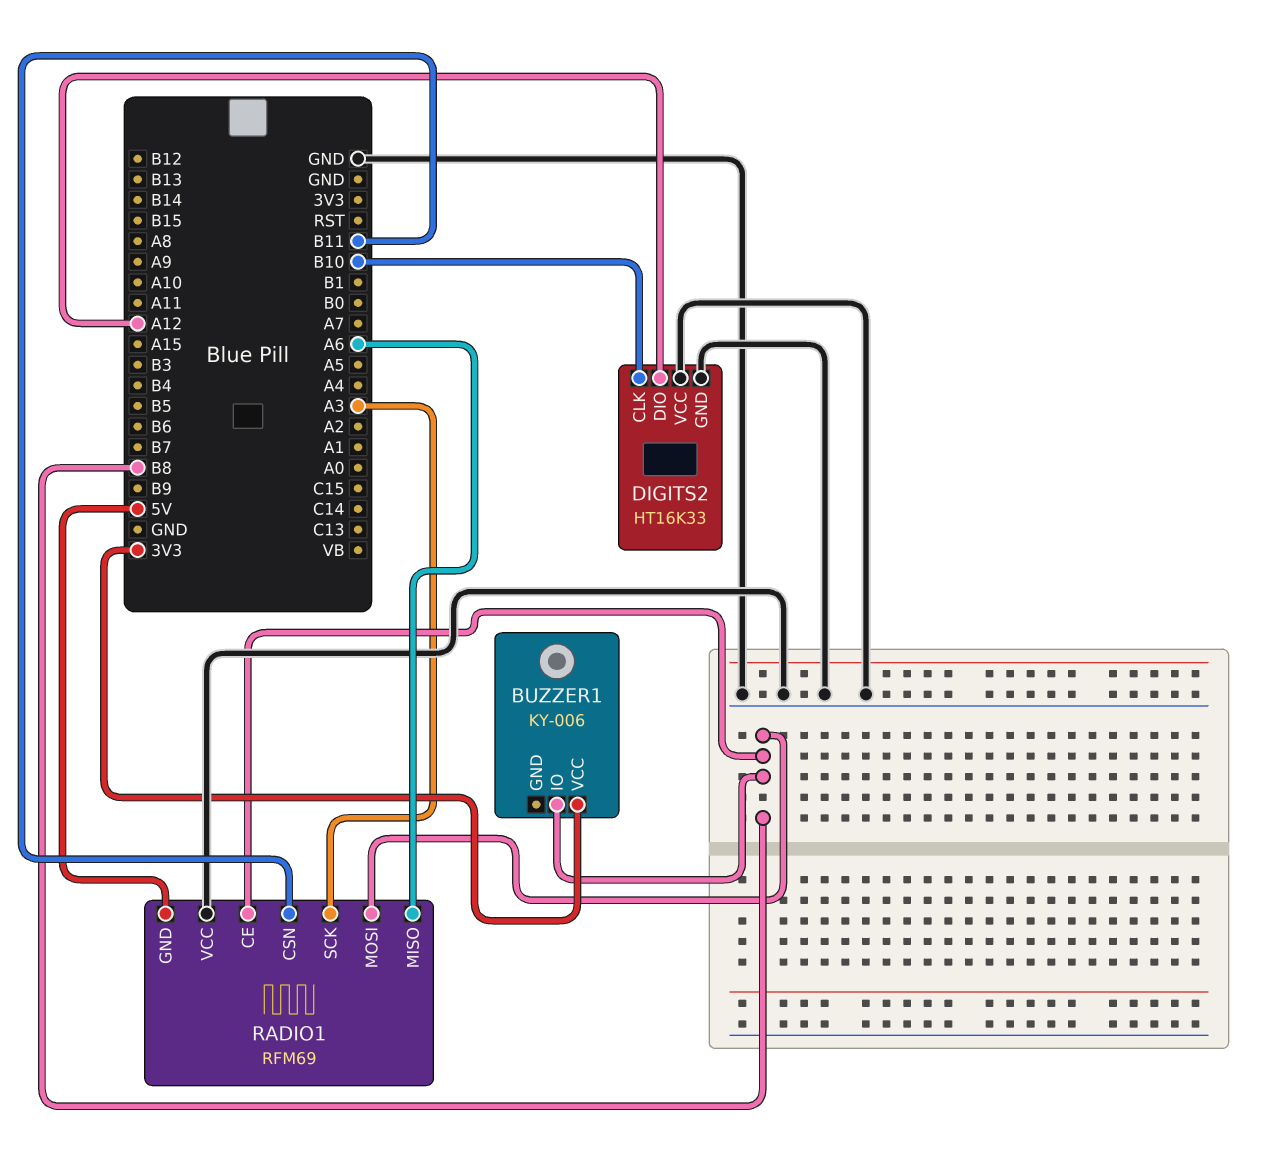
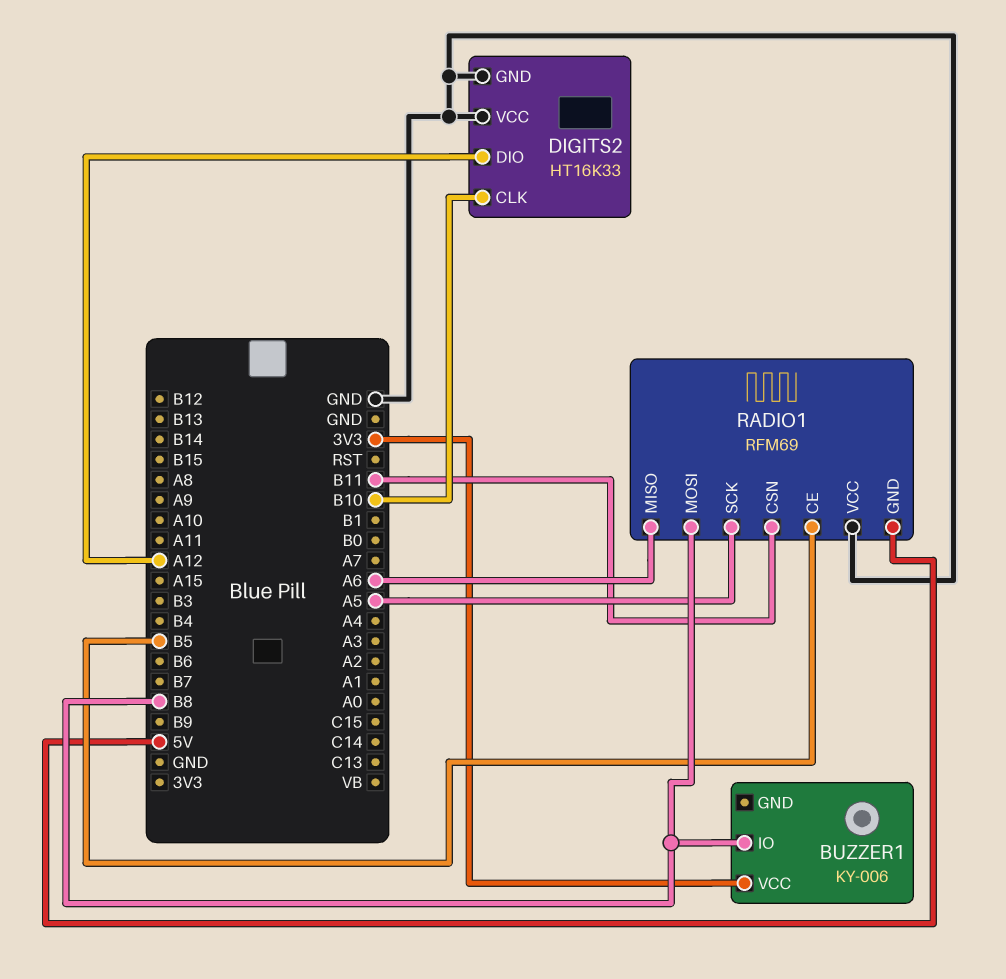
RADIO1 pin CE: B8 -> B5
RADIO1 pin SCK: A3 -> A5

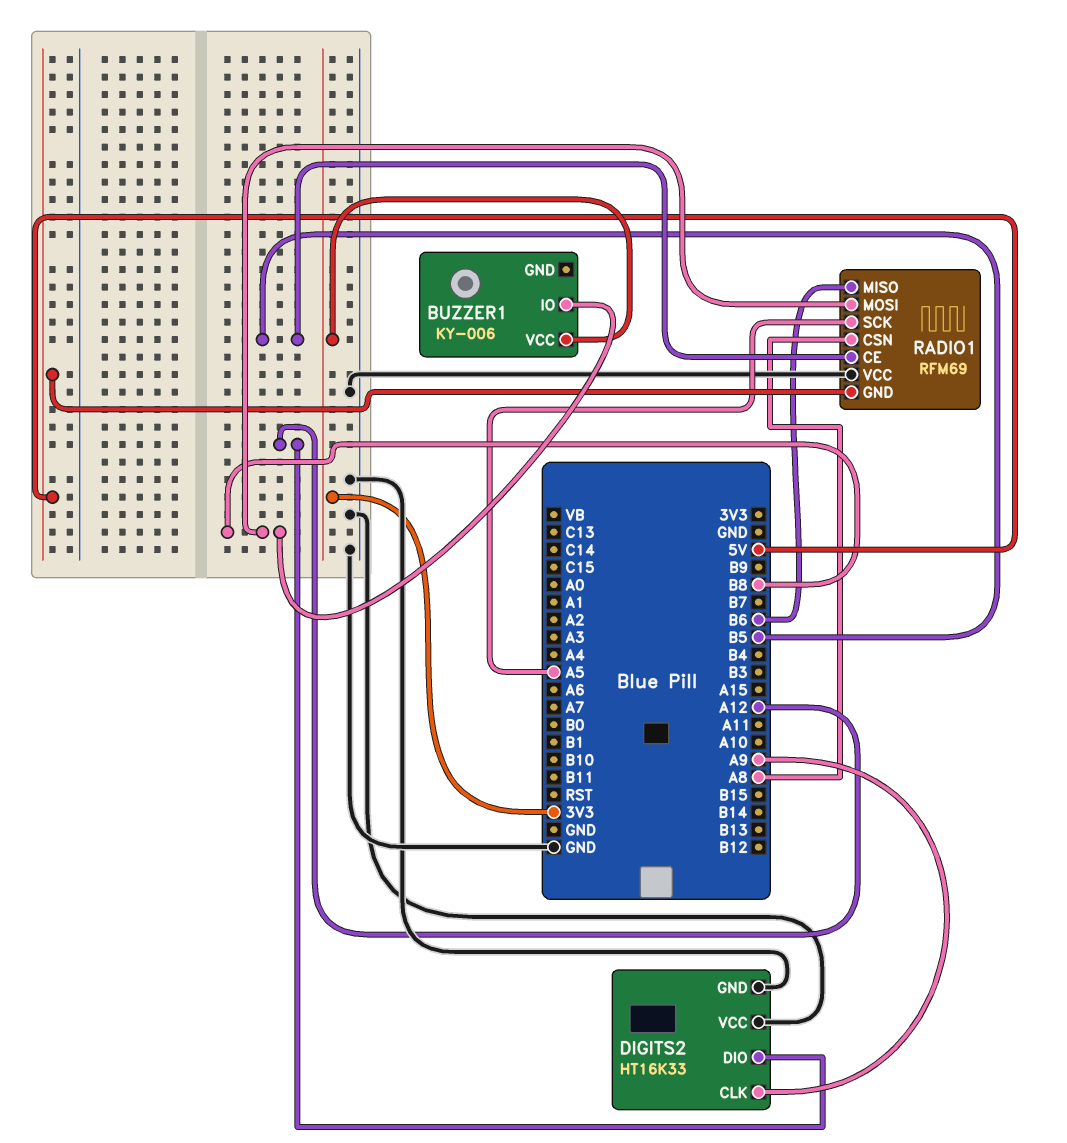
DIGITS2 pin CLK: B10 -> A9
RADIO1 pin CSN: B11 -> A8
RADIO1 pin MISO: A6 -> B6

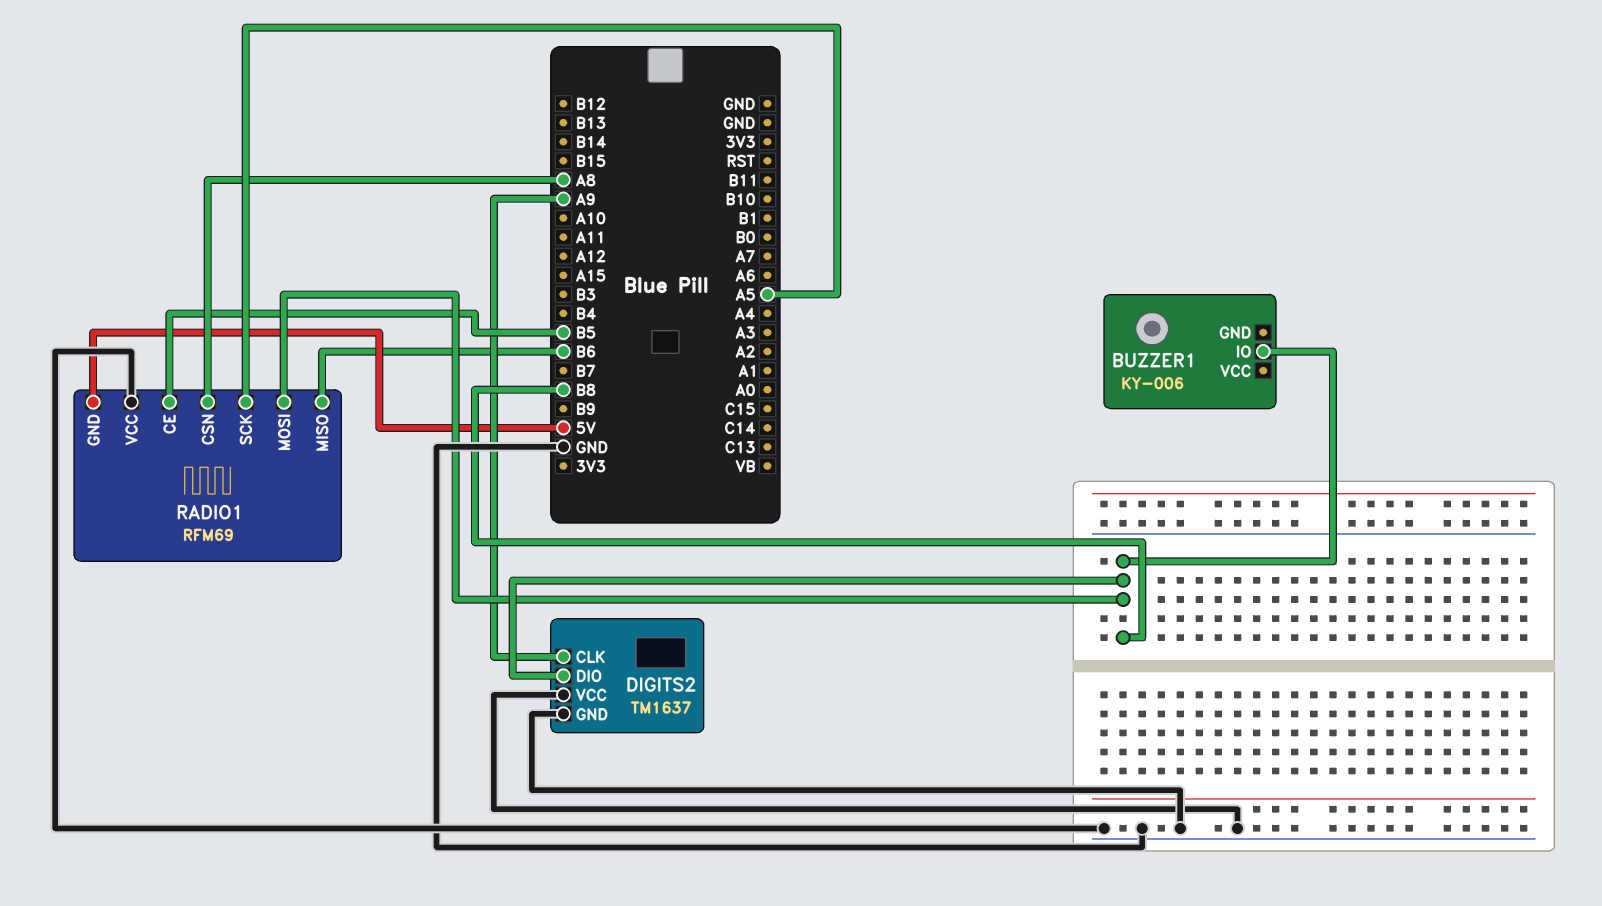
BUZZER1 pin VCC: 3V3 -> none
DIGITS2: HT16K33 -> TM1637
DIGITS2 pin DIO: A12 -> B8

